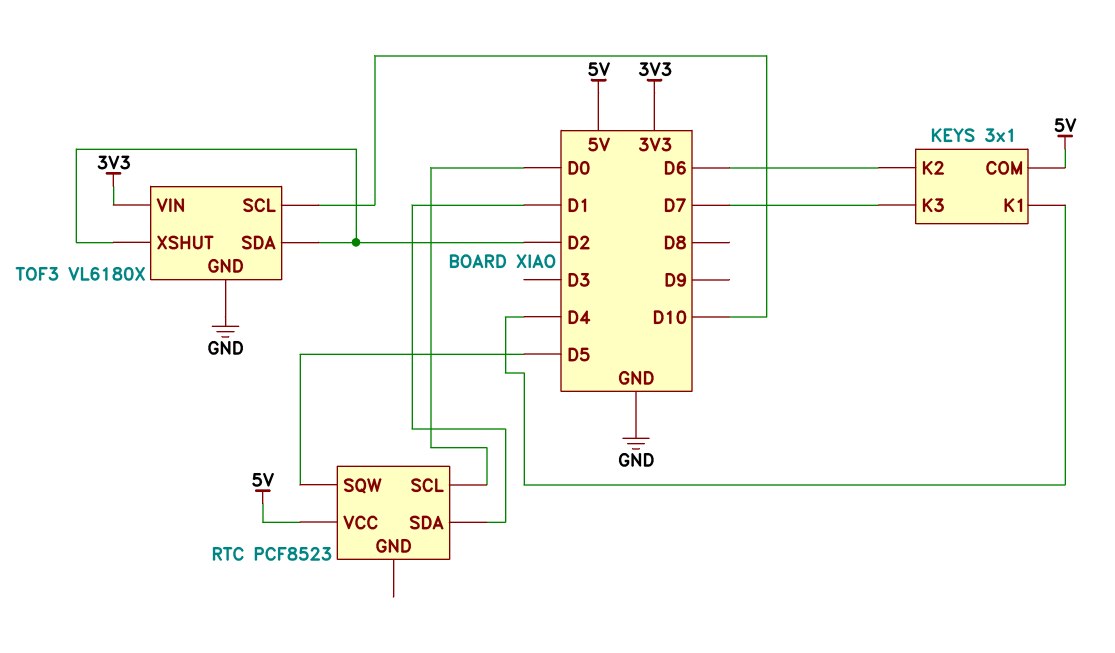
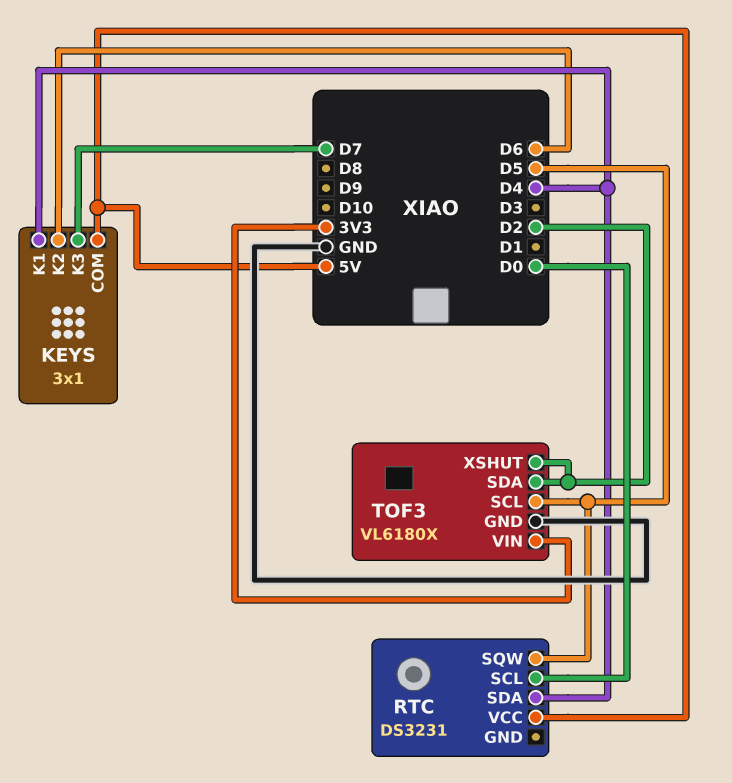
RTC: PCF8523 -> DS3231
RTC pin SDA: D1 -> D4
TOF3 pin SCL: D10 -> D5

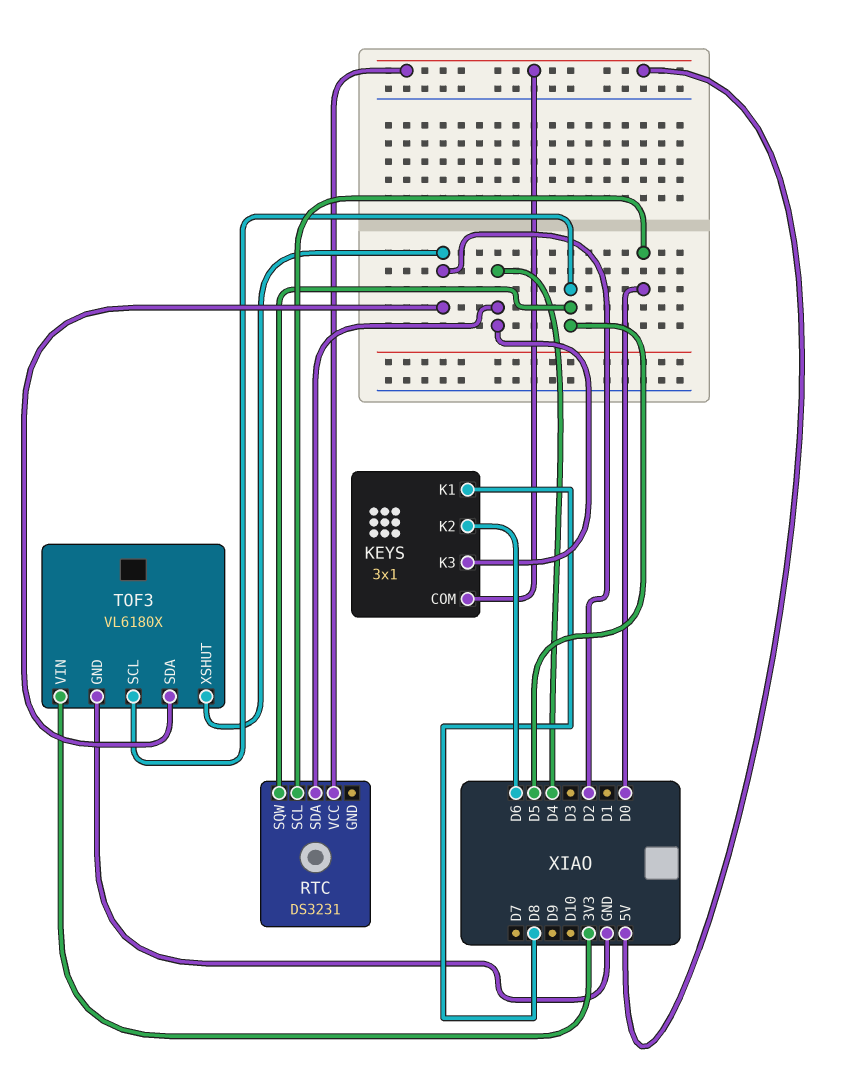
KEYS pin K1: D4 -> D8
KEYS pin K3: D7 -> D4

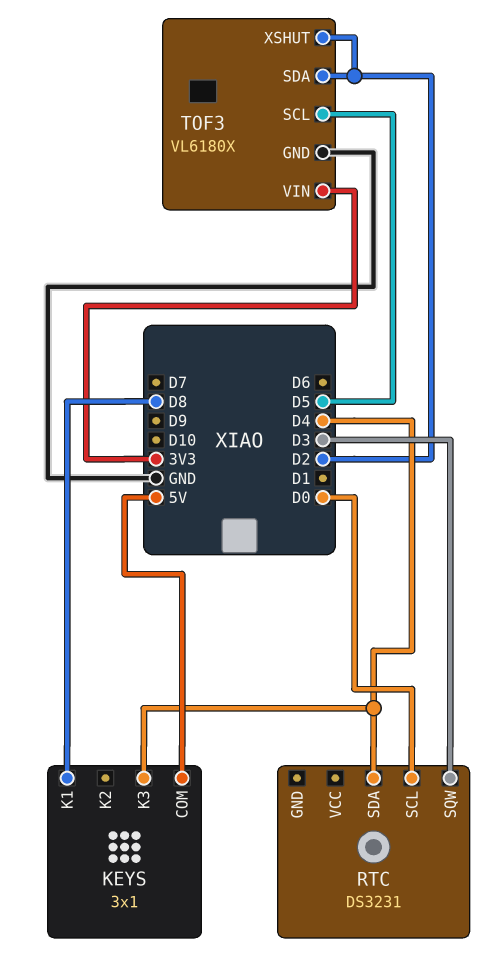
KEYS pin K2: D6 -> none
RTC pin SQW: D5 -> D3
RTC pin VCC: 5V -> none

